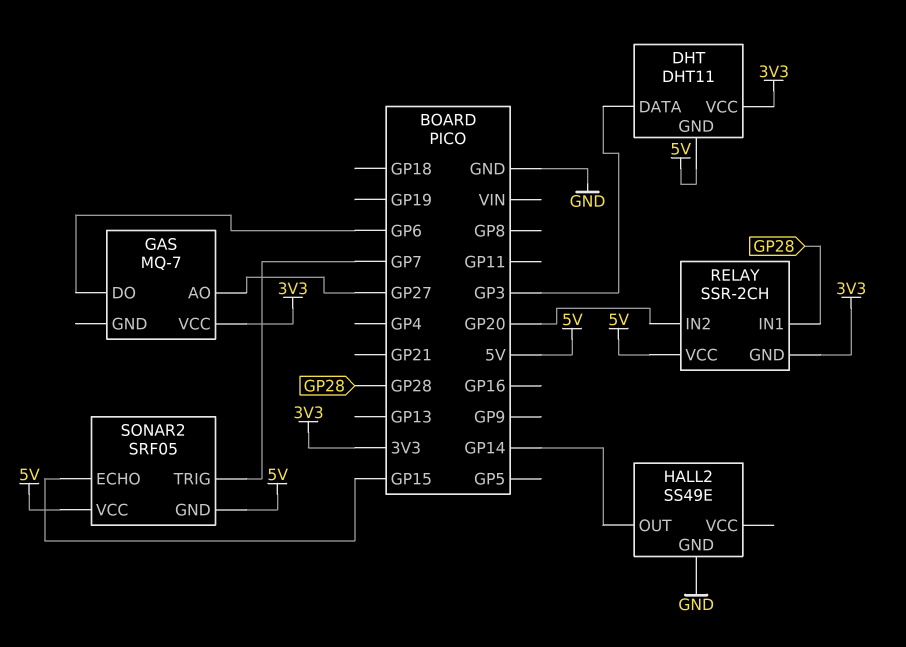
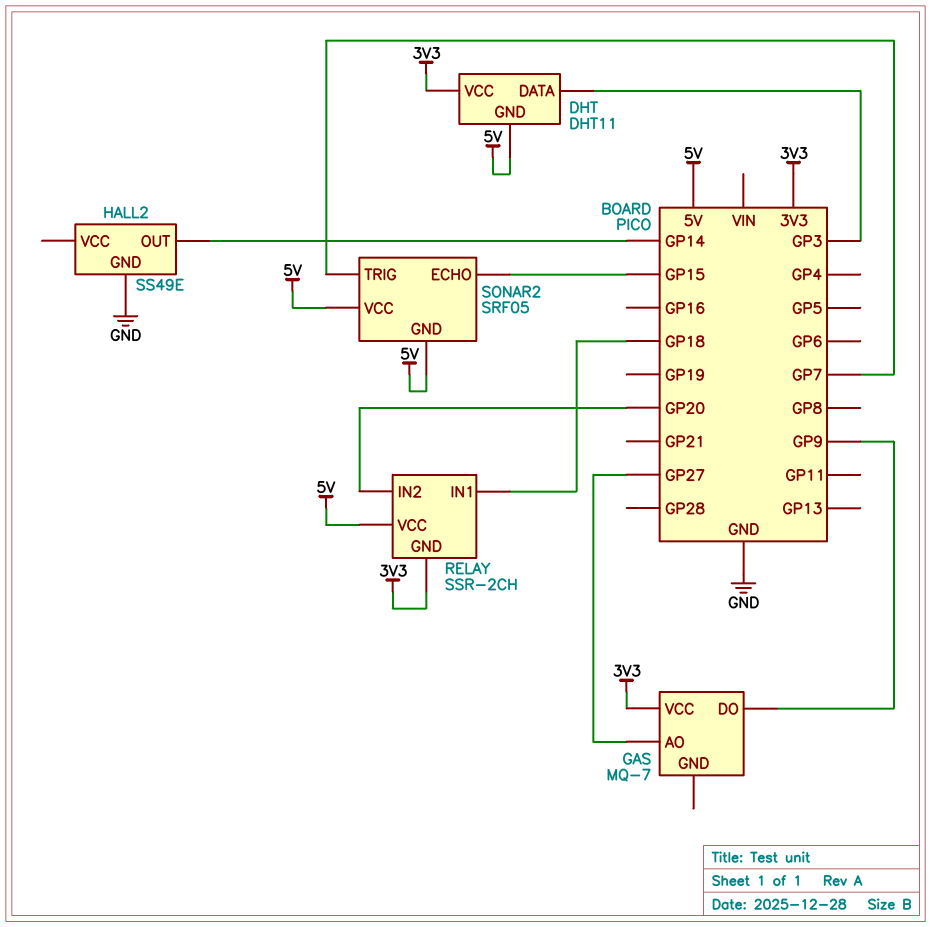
GAS pin DO: GP6 -> GP9
RELAY pin IN1: GP28 -> GP18

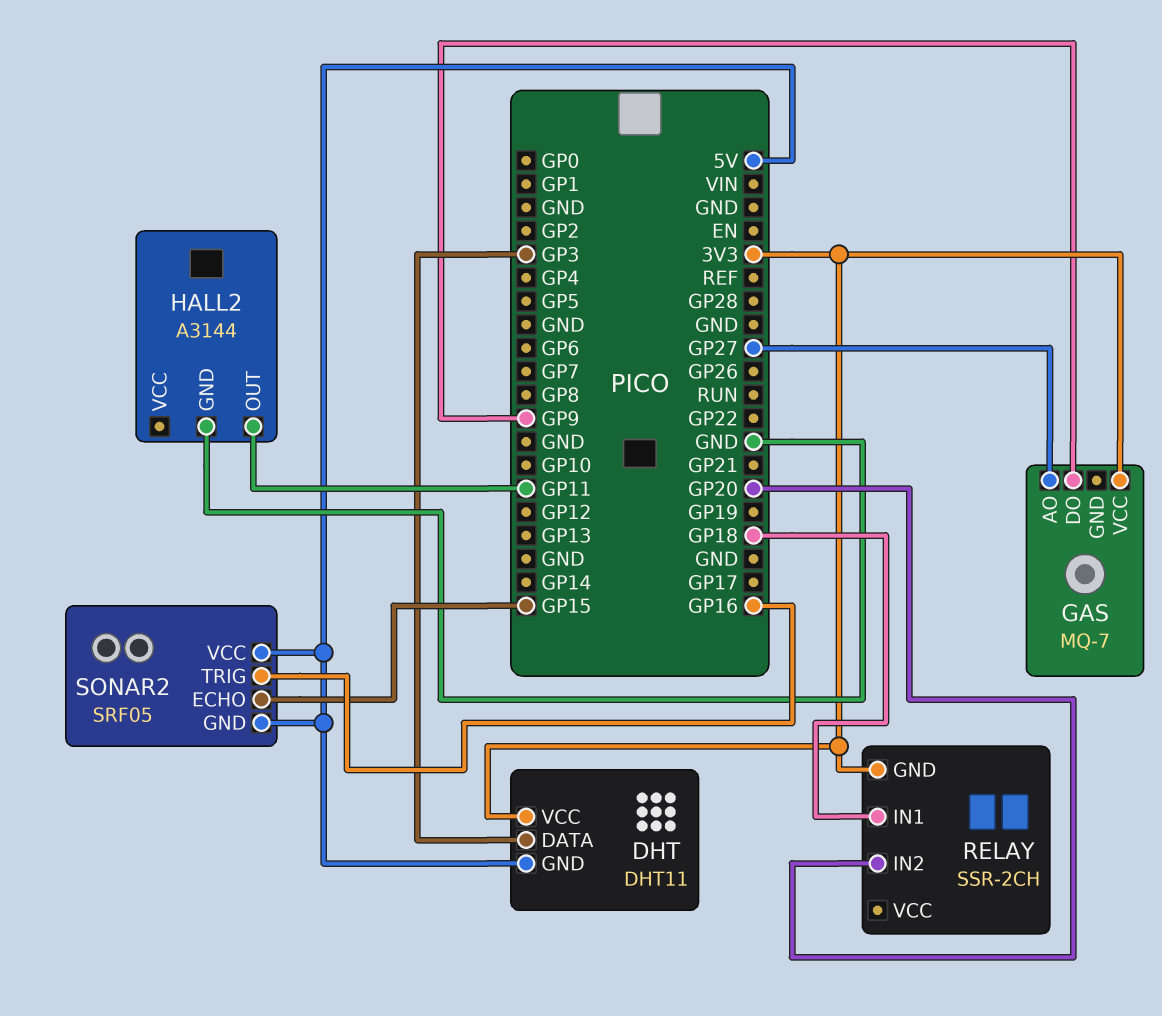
HALL2: SS49E -> A3144
HALL2 pin OUT: GP14 -> GP11
RELAY pin VCC: 5V -> none
SONAR2 pin TRIG: GP7 -> GP16

